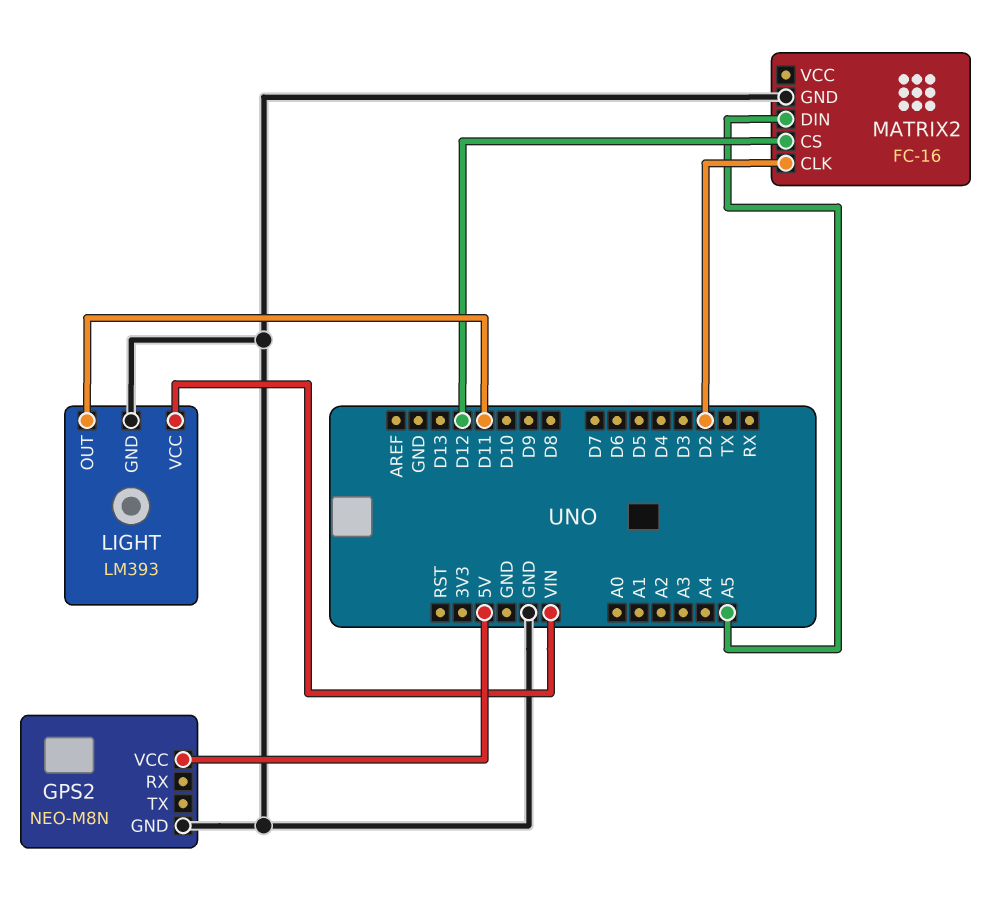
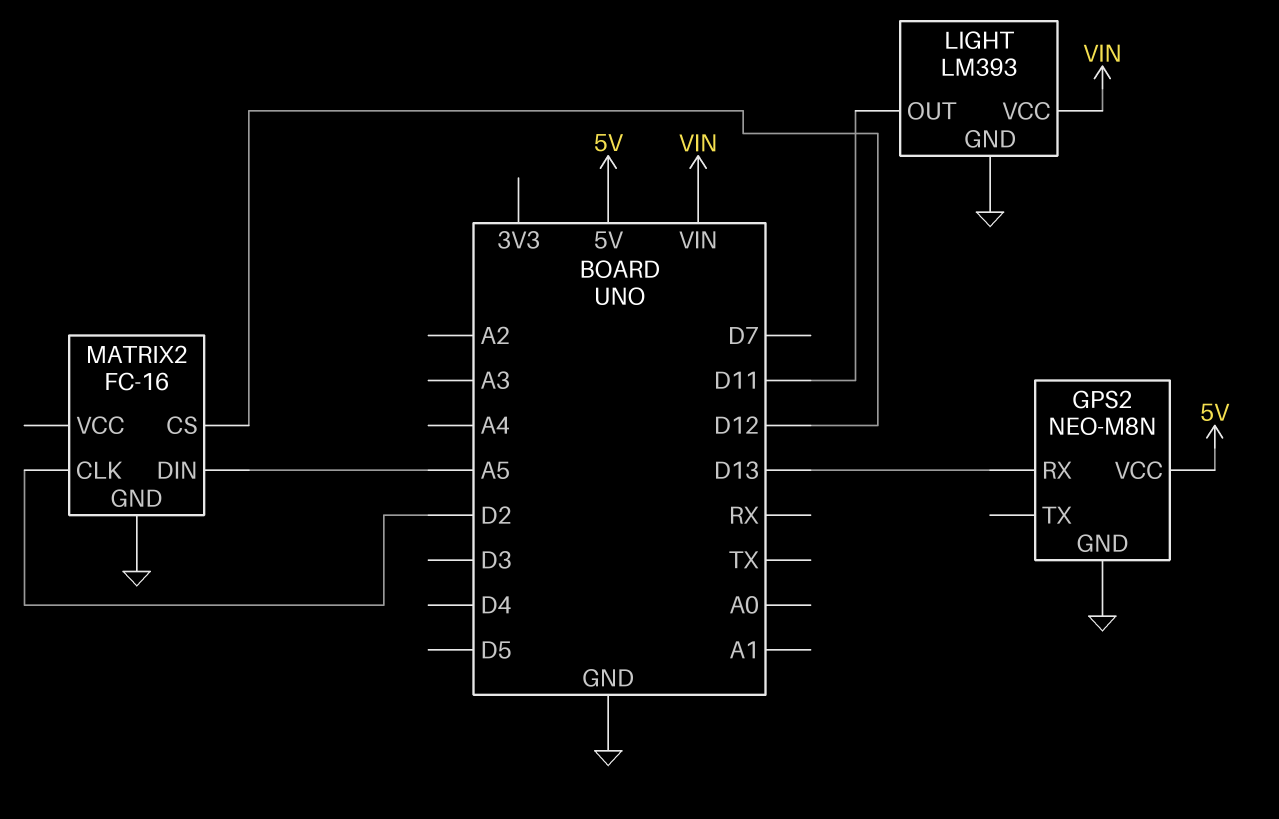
GPS2 pin RX: none -> D13

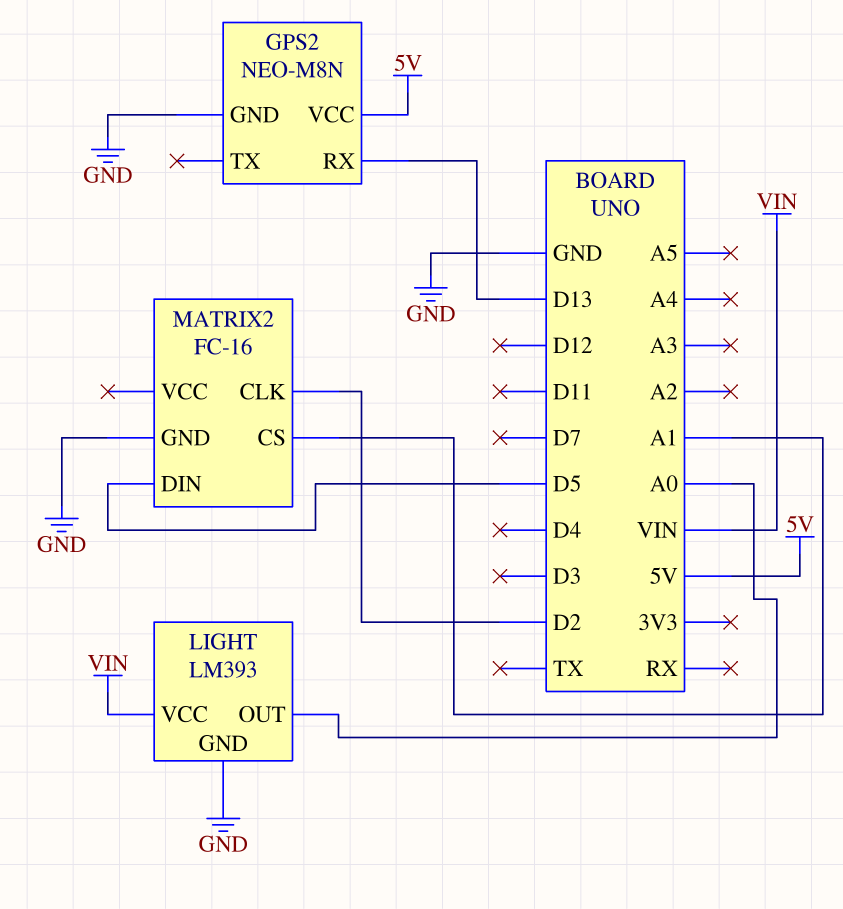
LIGHT pin OUT: D11 -> A0
MATRIX2 pin CS: D12 -> A1
MATRIX2 pin DIN: A5 -> D5

